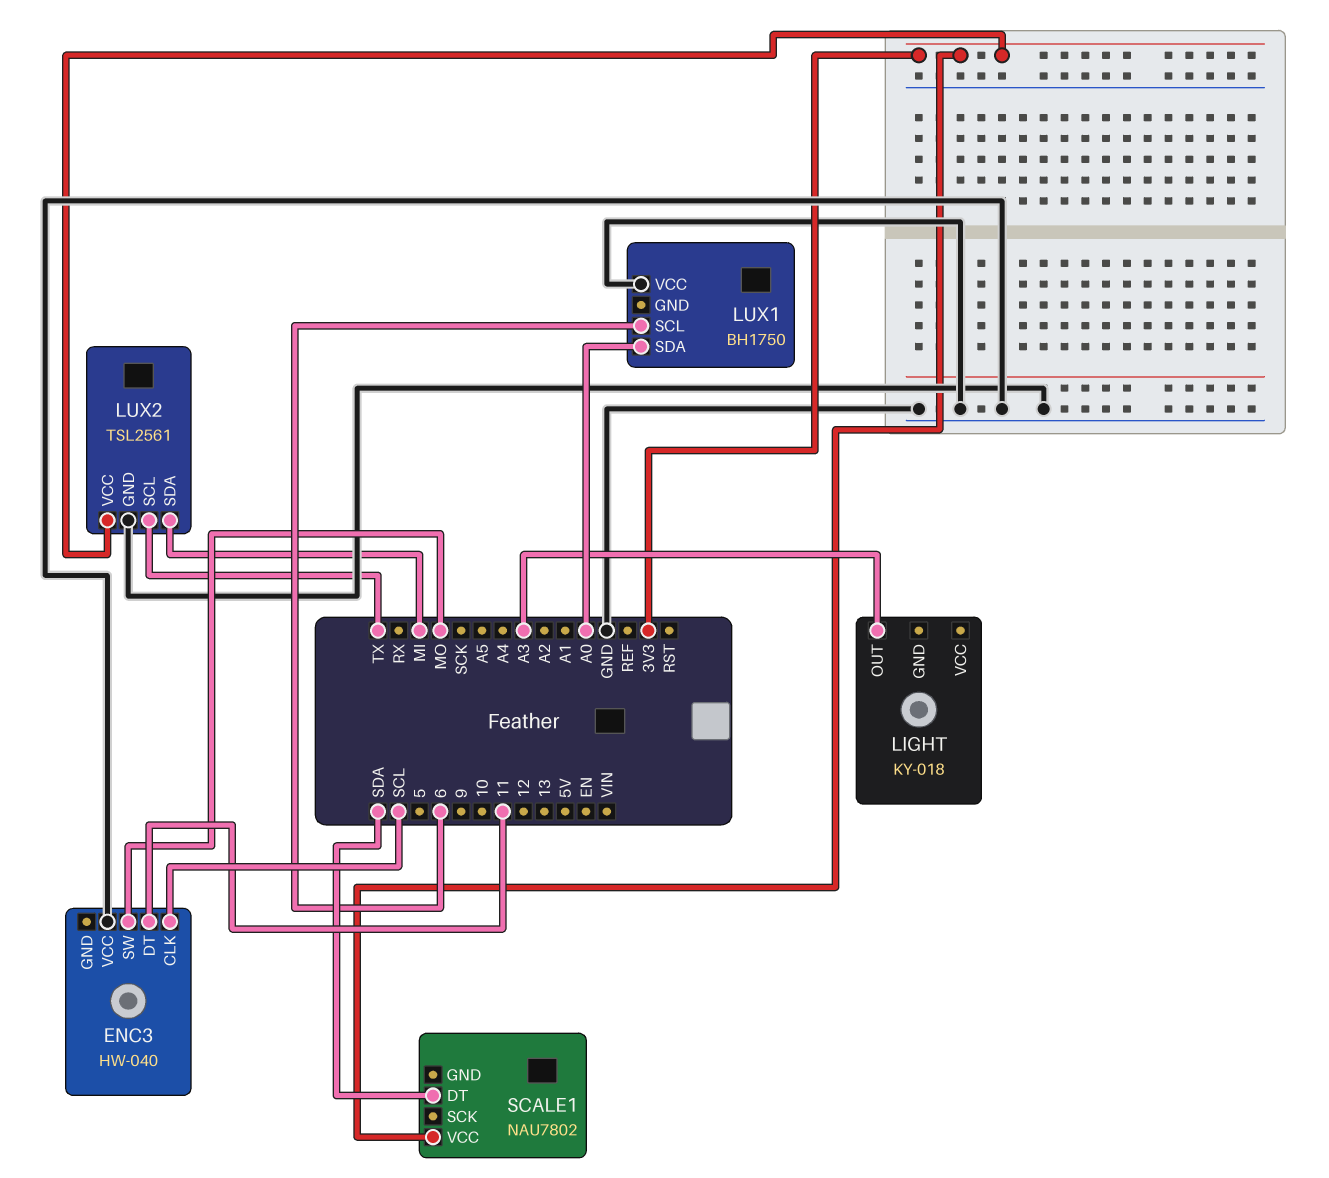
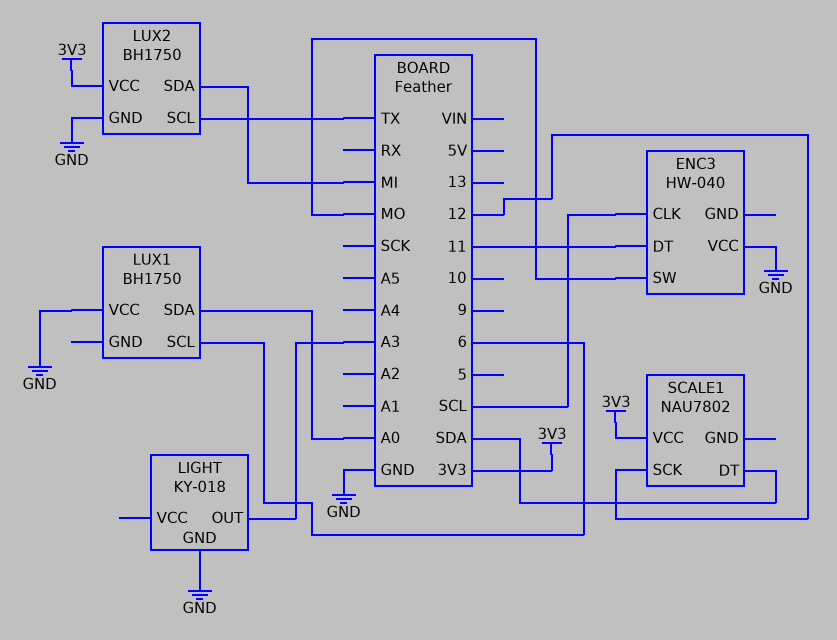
LIGHT pin GND: none -> GND
LUX2: TSL2561 -> BH1750
SCALE1 pin SCK: none -> 12

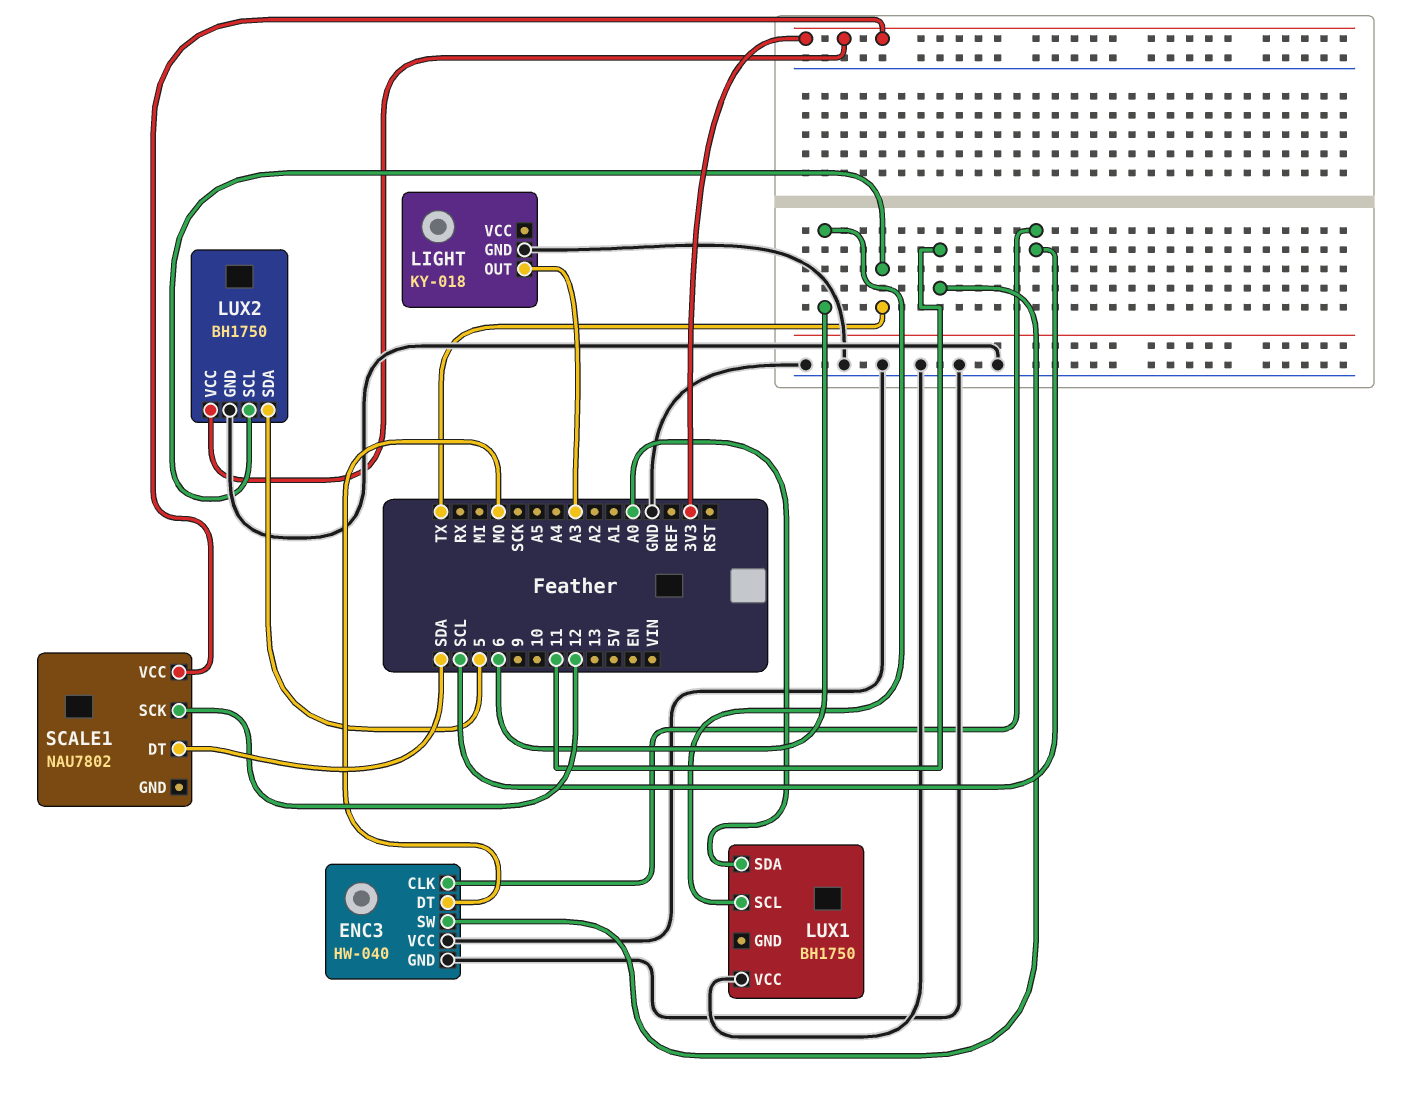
ENC3 pin DT: 11 -> MO
ENC3 pin GND: none -> GND
ENC3 pin SW: MO -> 11
LUX2 pin SDA: MI -> 5

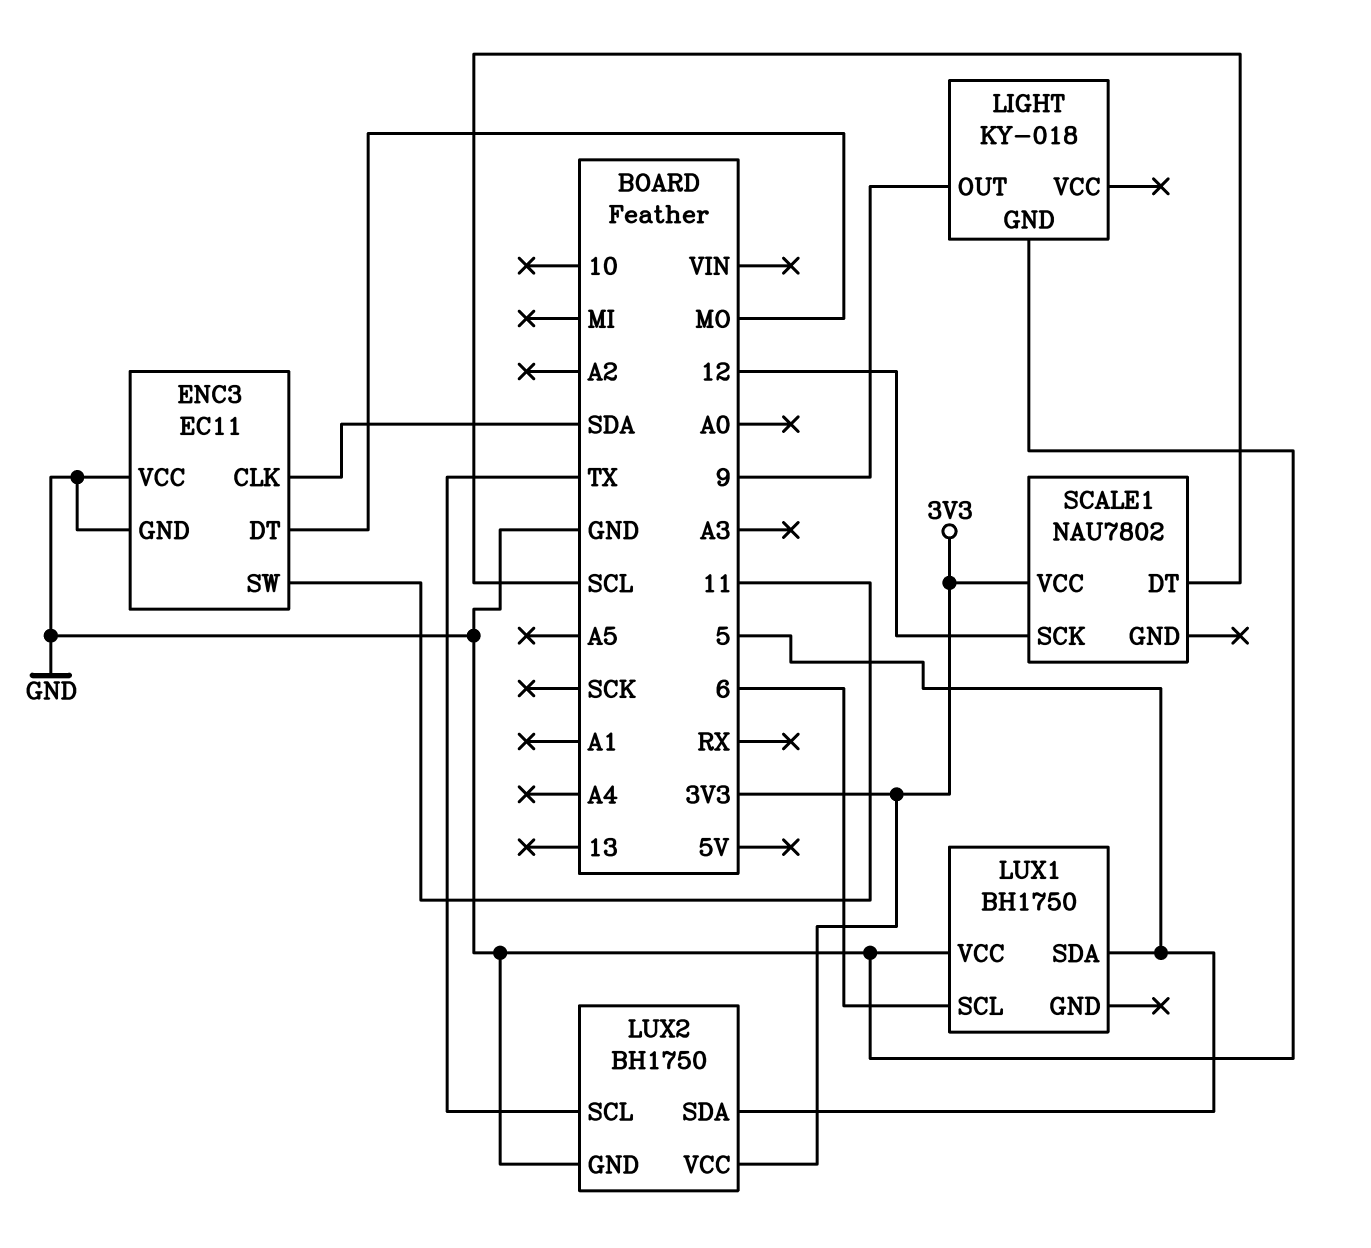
ENC3: HW-040 -> EC11
ENC3 pin CLK: SCL -> SDA
LIGHT pin OUT: A3 -> 9
LUX1 pin SDA: A0 -> 5
SCALE1 pin DT: SDA -> SCL

